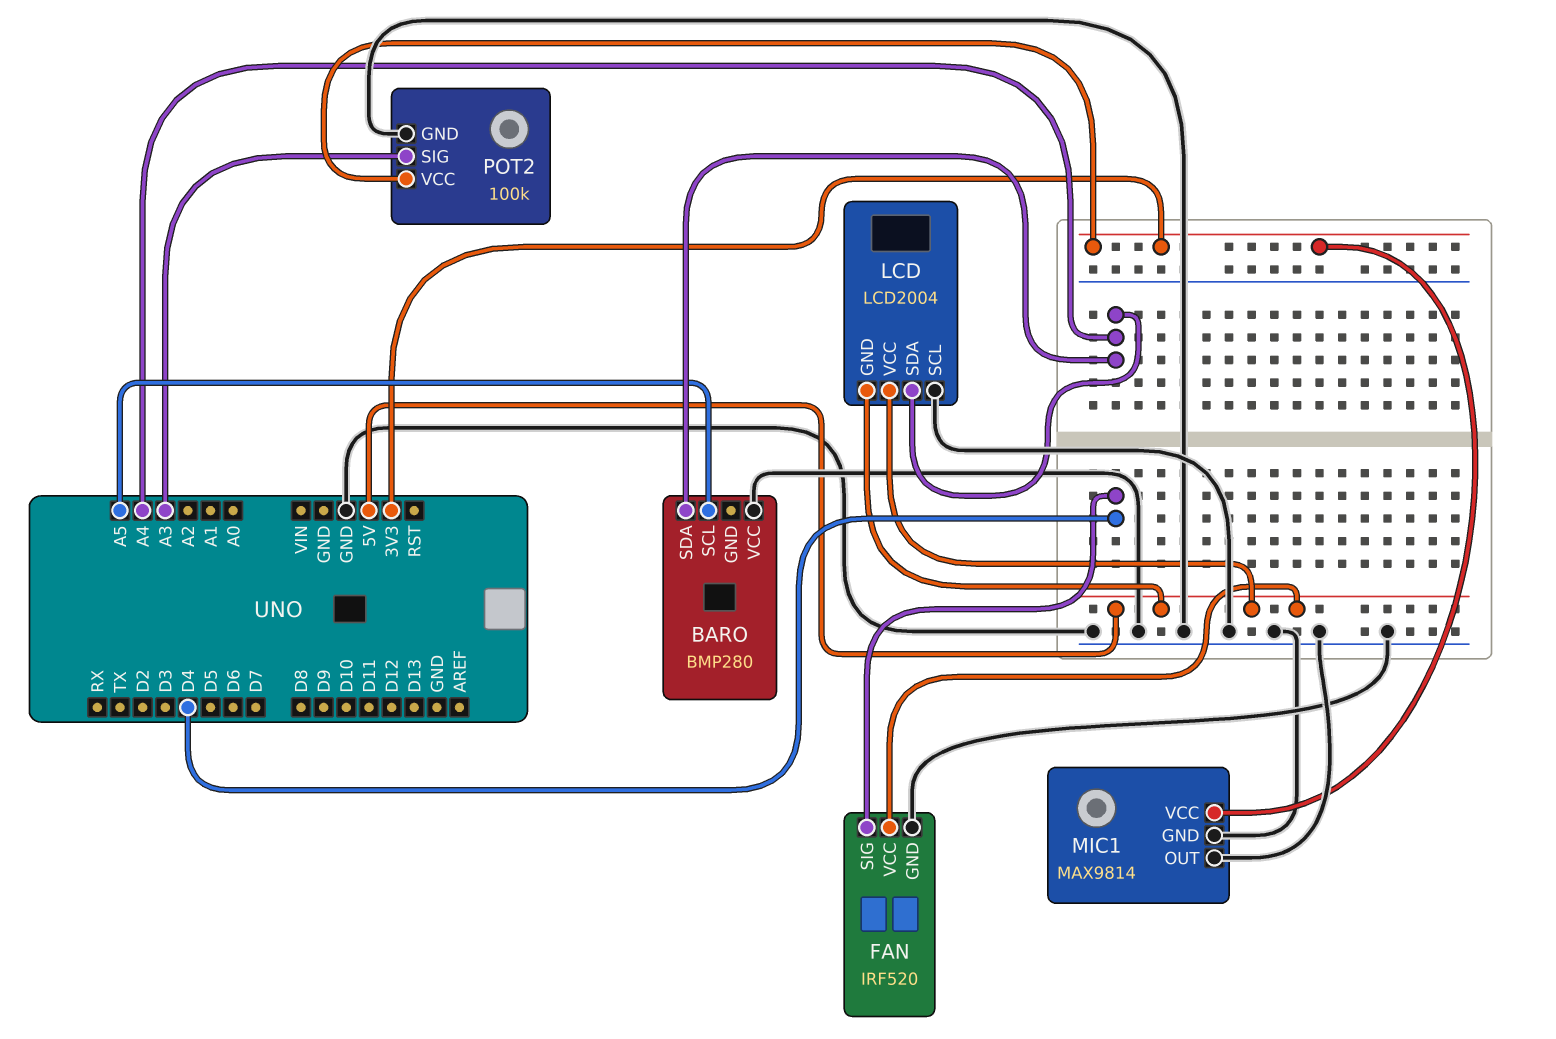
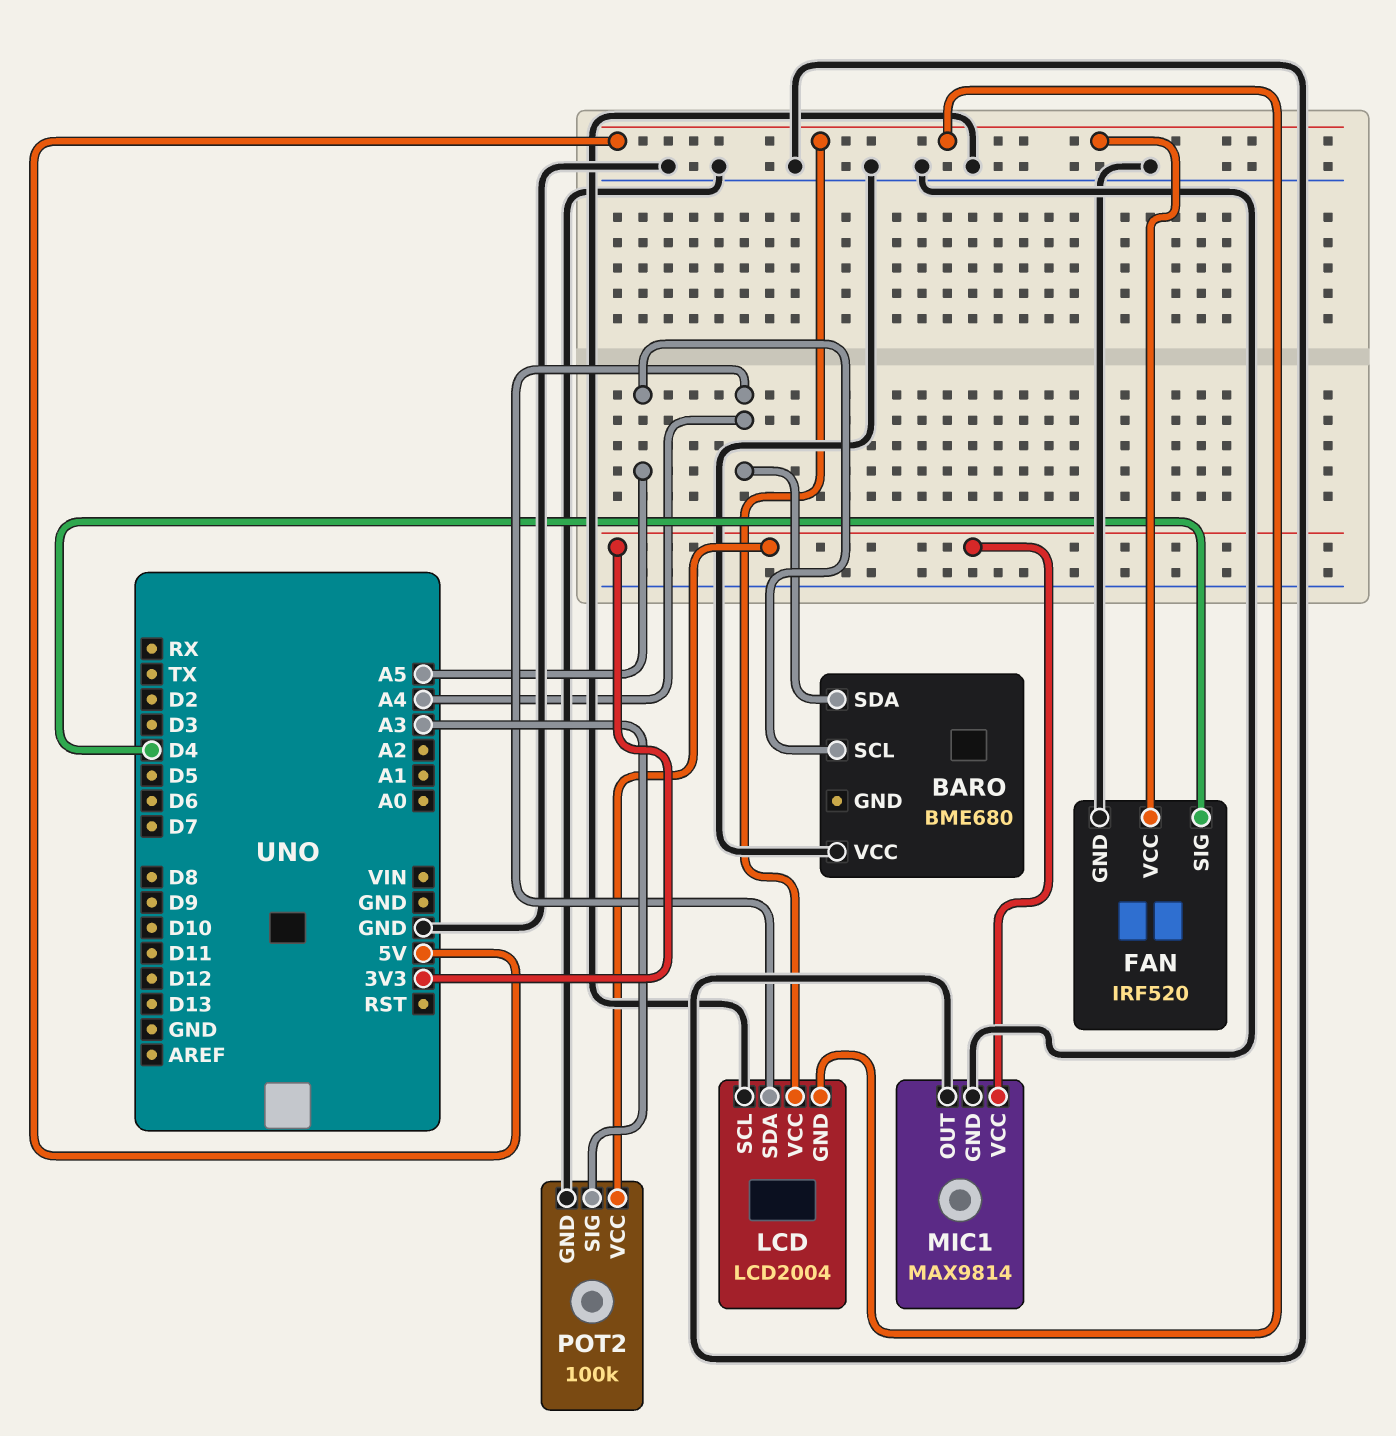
BARO: BMP280 -> BME680

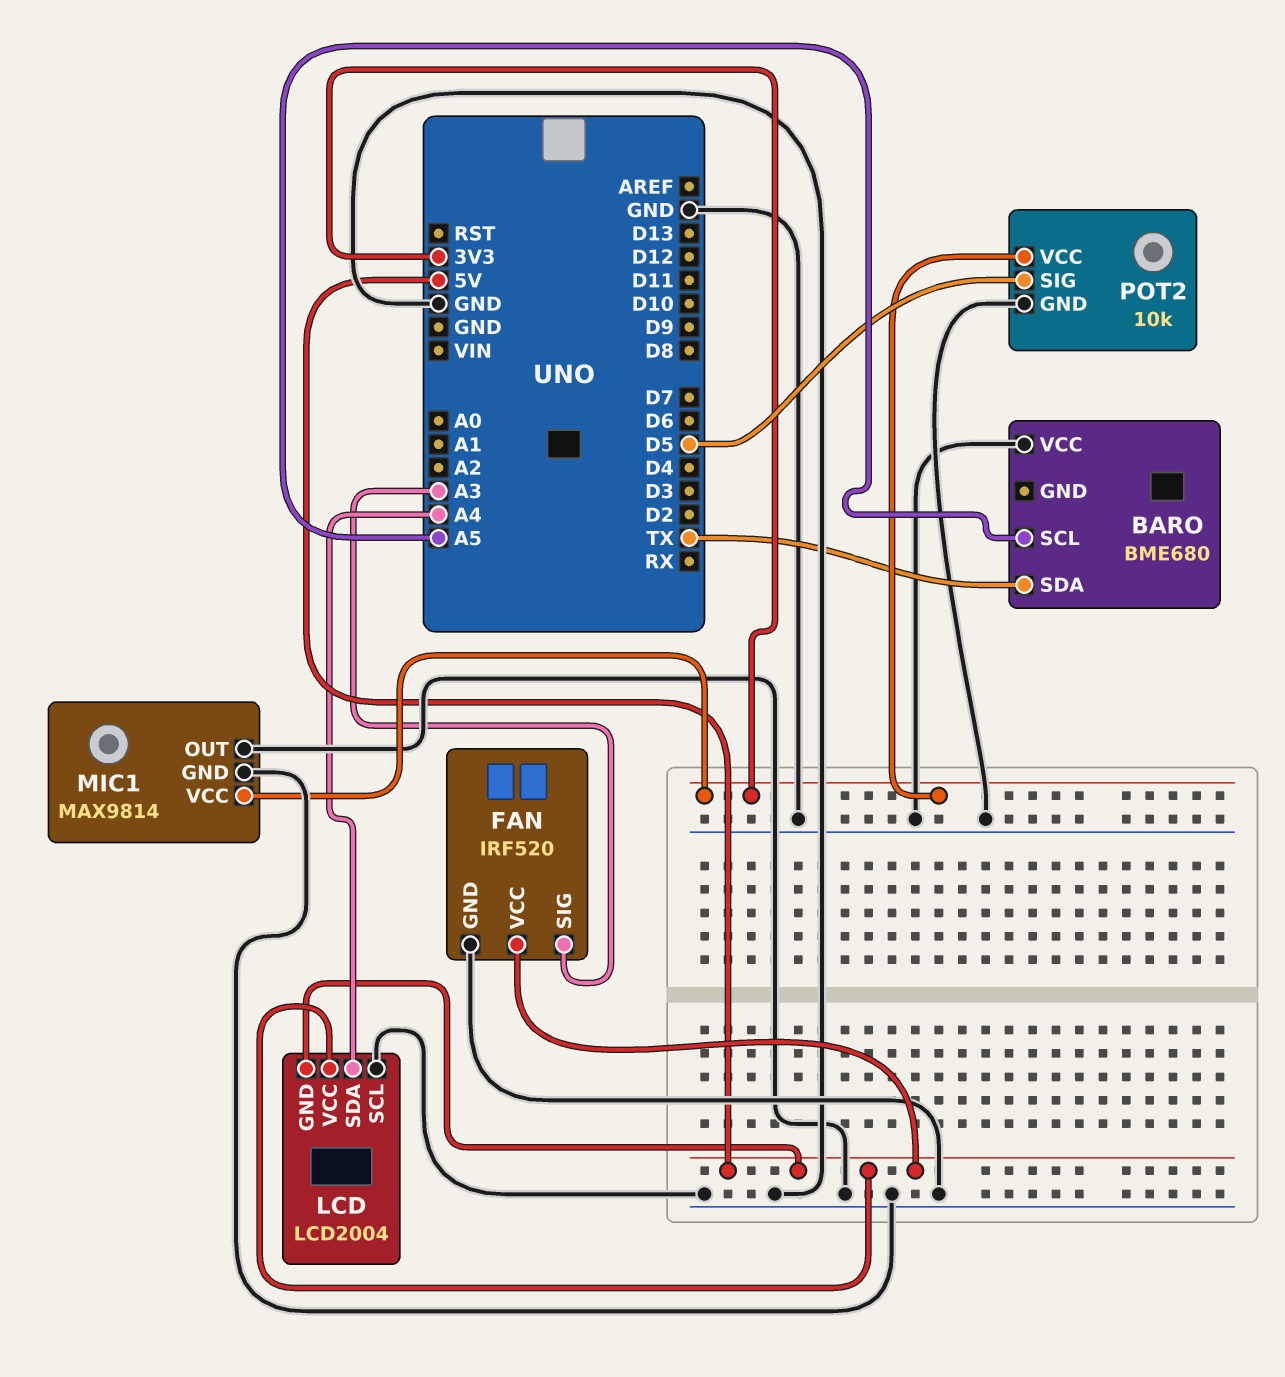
BARO pin SDA: A4 -> TX
FAN pin SIG: D4 -> A3
POT2: 100k -> 10k
POT2 pin SIG: A3 -> D5

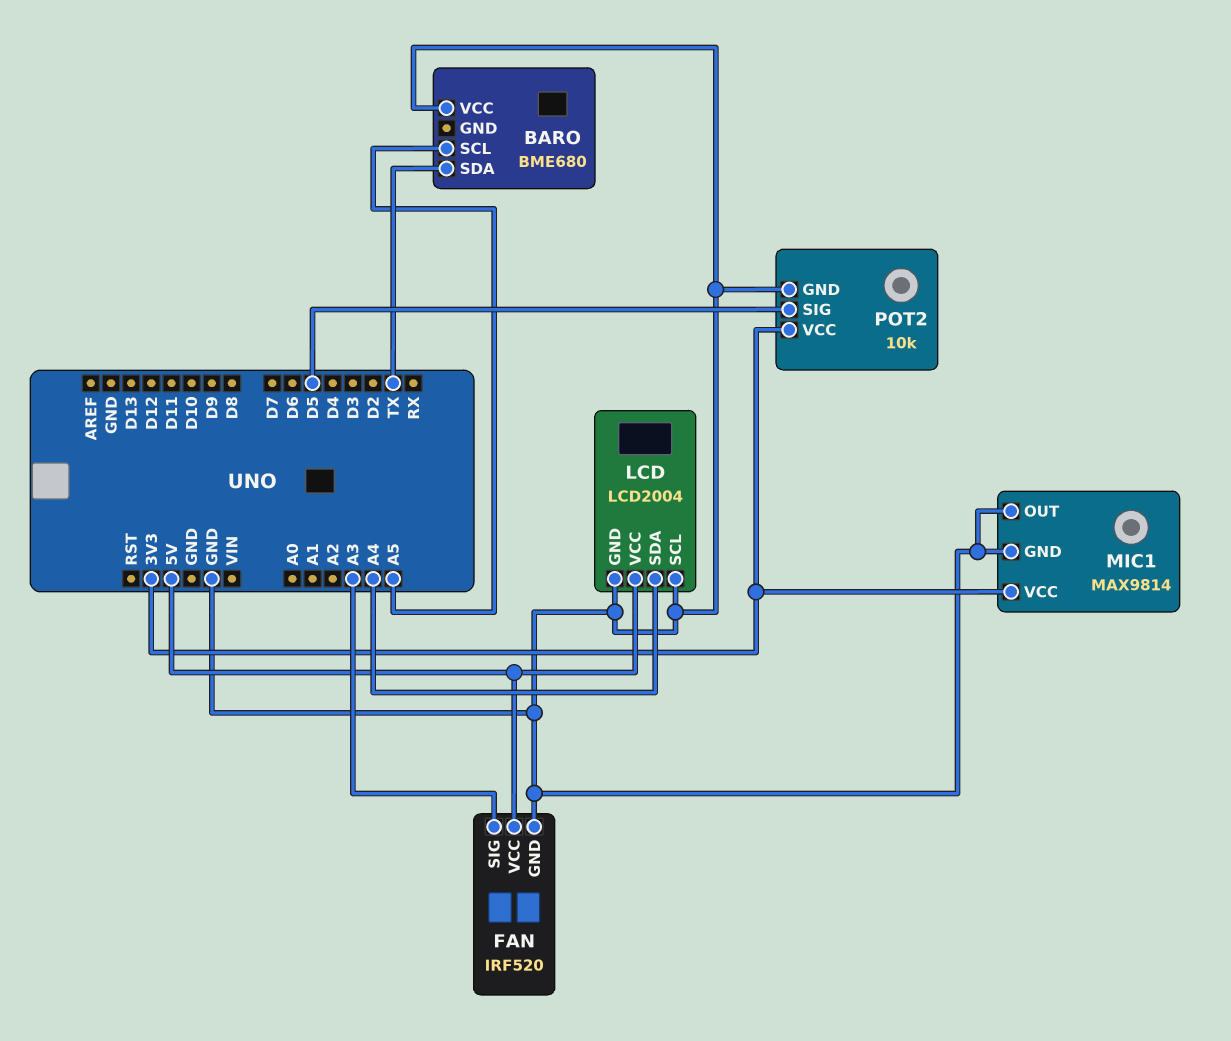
LCD pin GND: 5V -> GND

